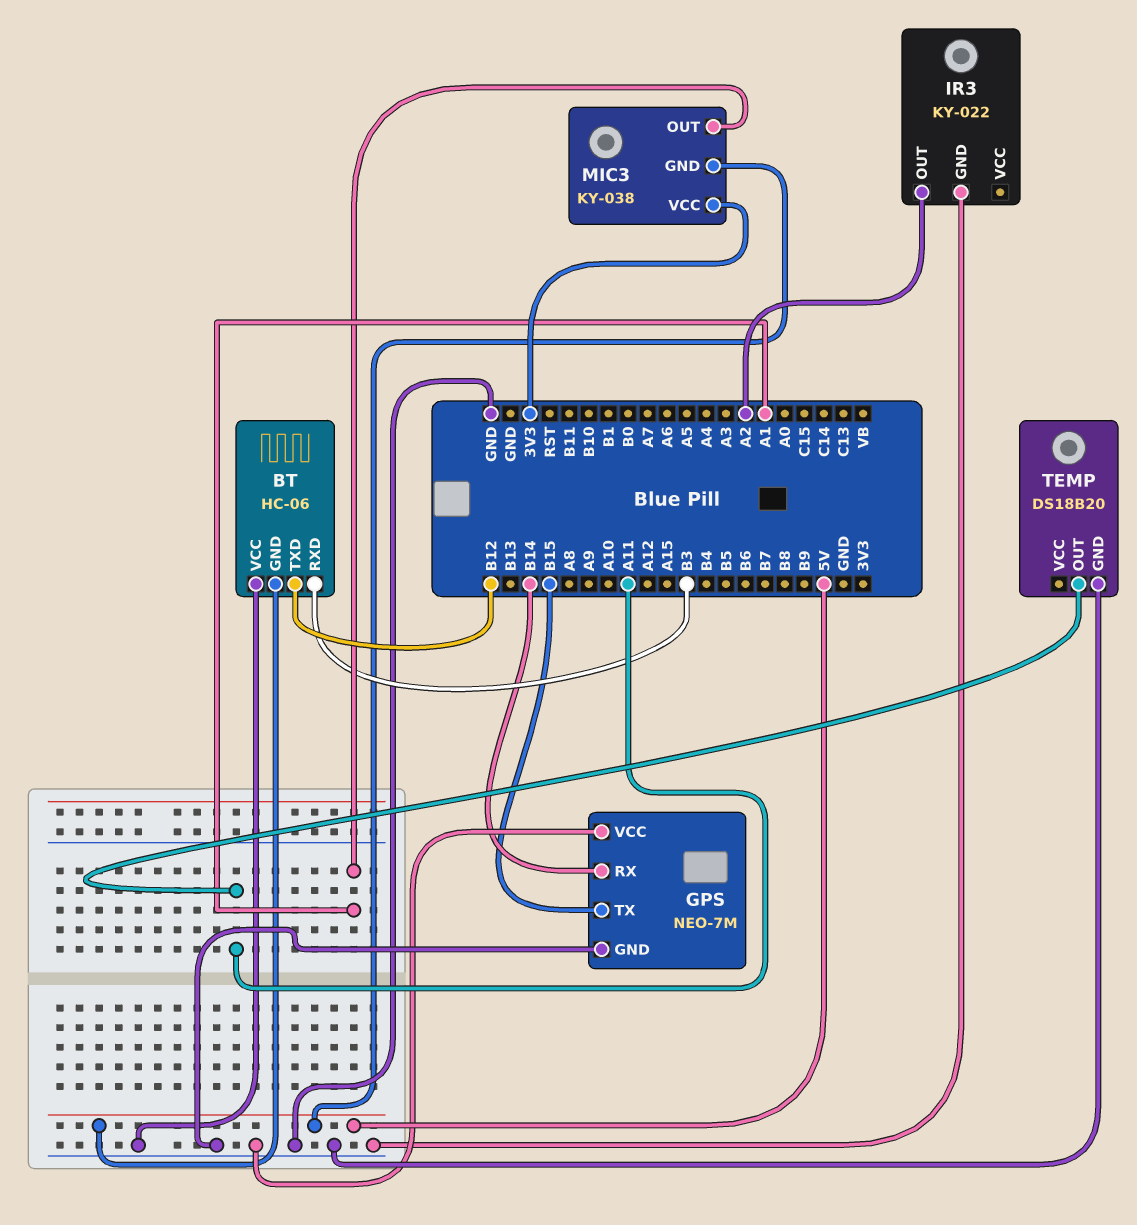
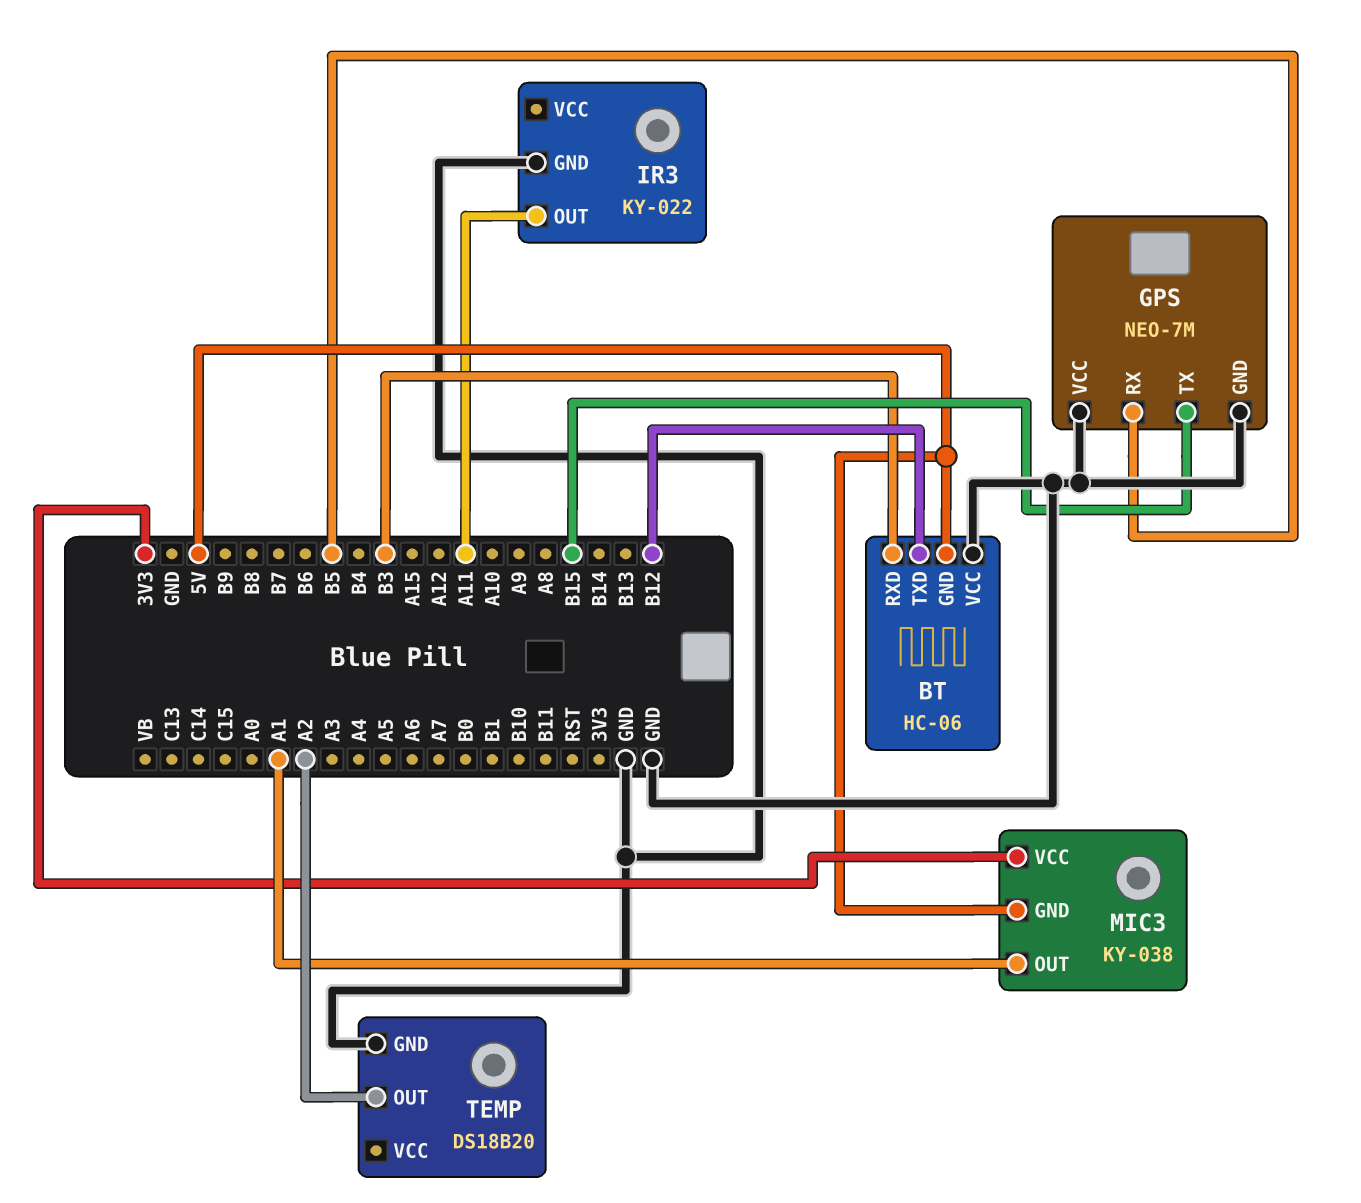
GPS pin RX: B14 -> B5
IR3 pin OUT: A2 -> A11
TEMP pin OUT: A11 -> A2

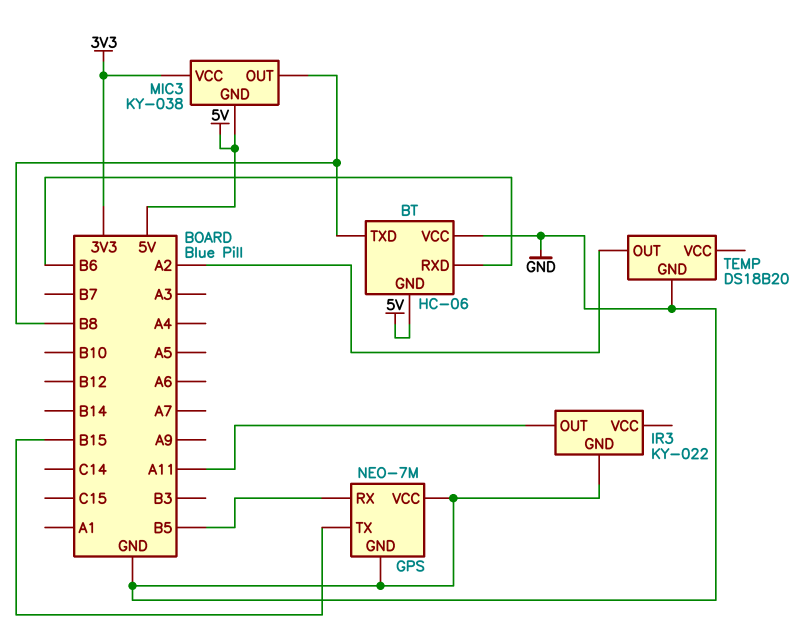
BT pin RXD: B3 -> B6
BT pin TXD: B12 -> B8
MIC3 pin OUT: A1 -> B8

